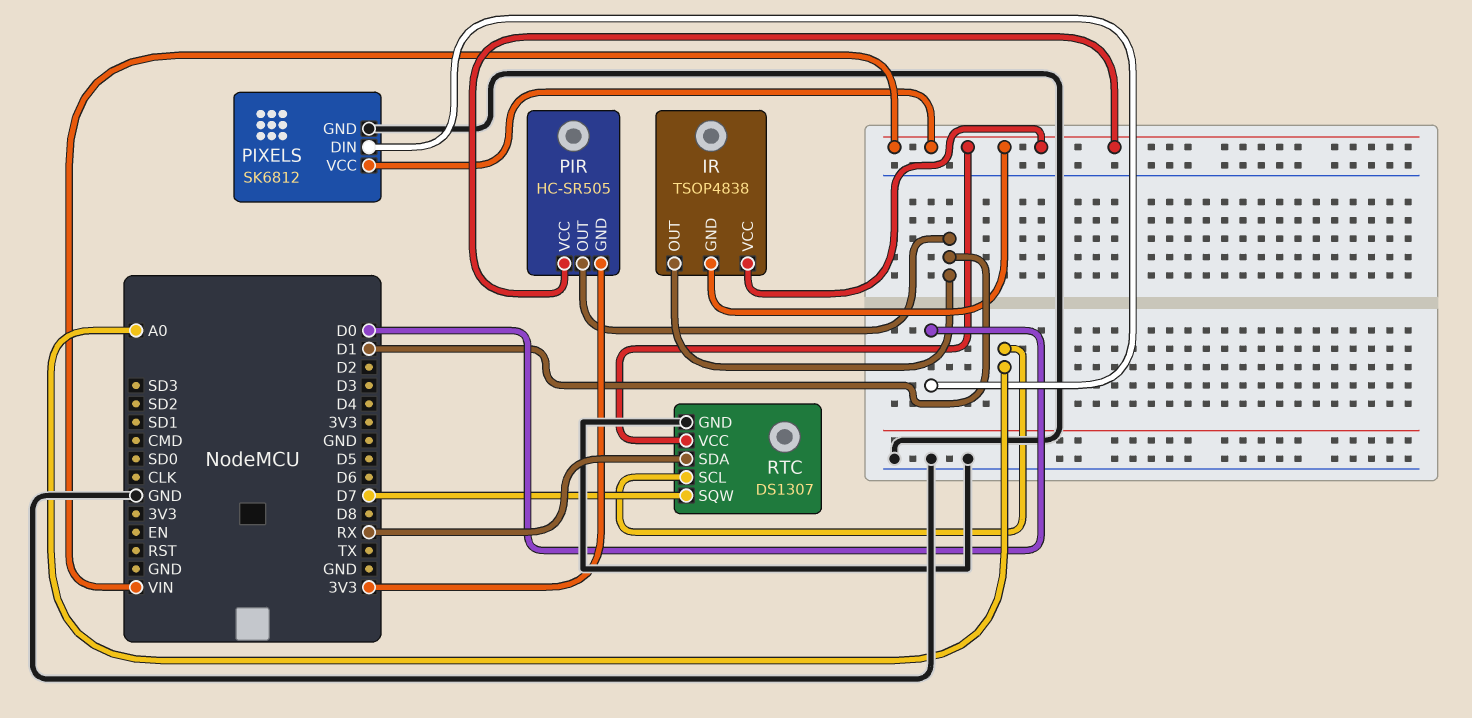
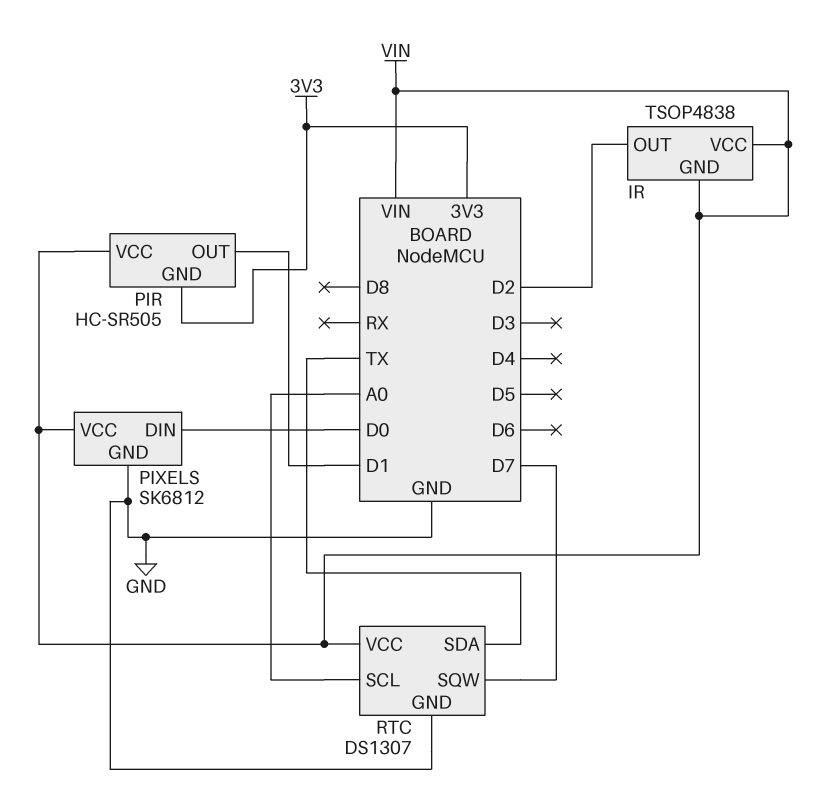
IR pin OUT: D1 -> D2
RTC pin SDA: RX -> TX

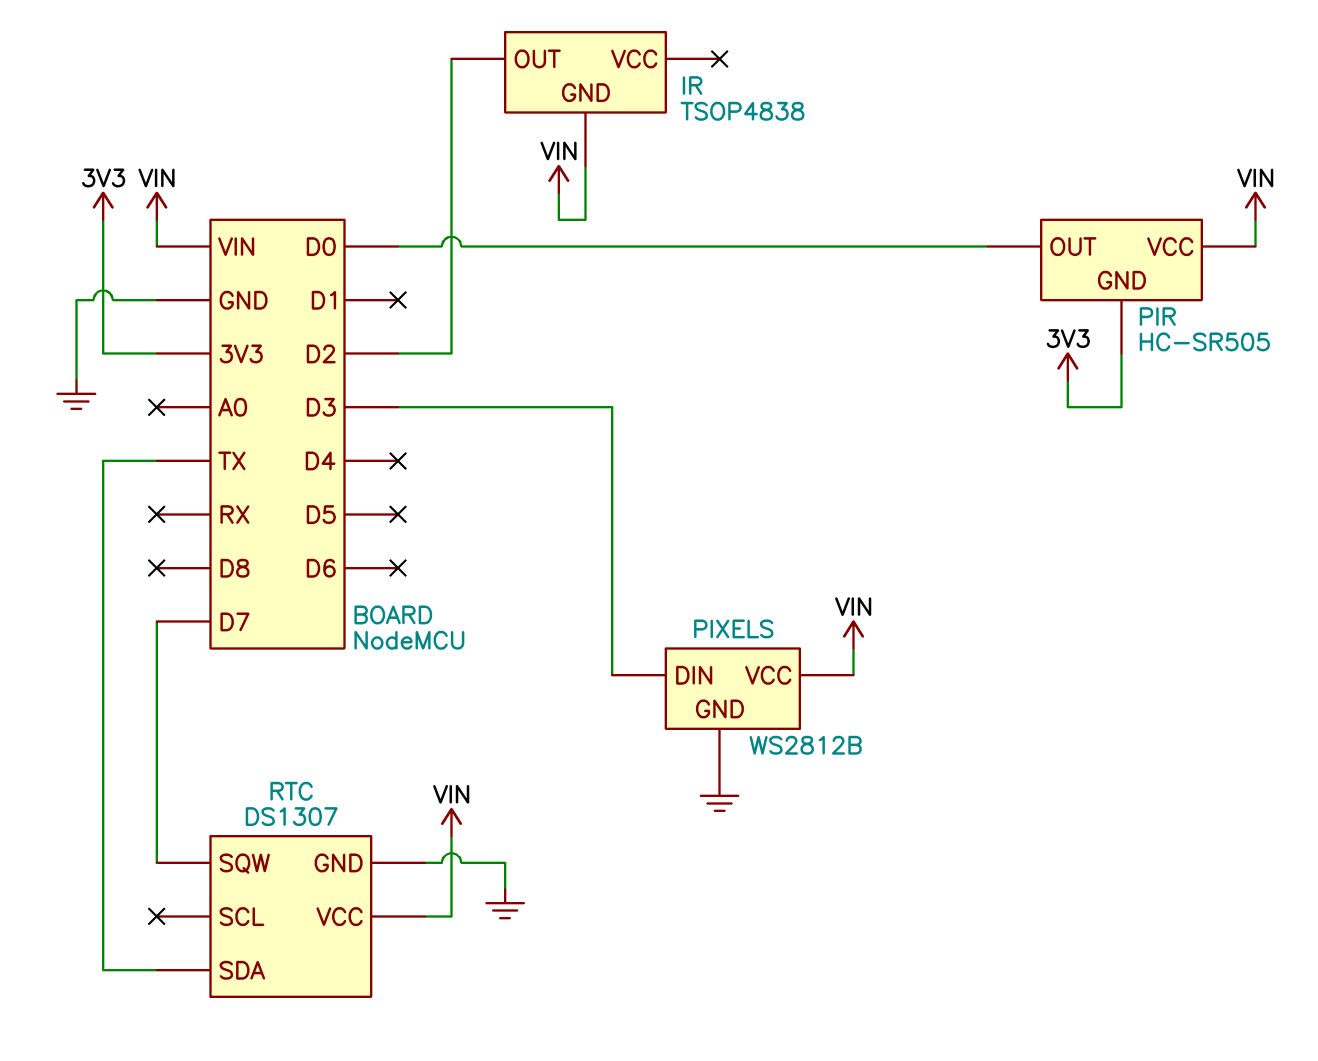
IR pin VCC: VIN -> none
PIR pin OUT: D1 -> D0
PIXELS: SK6812 -> WS2812B
PIXELS pin DIN: D0 -> D3
RTC pin SCL: A0 -> none

